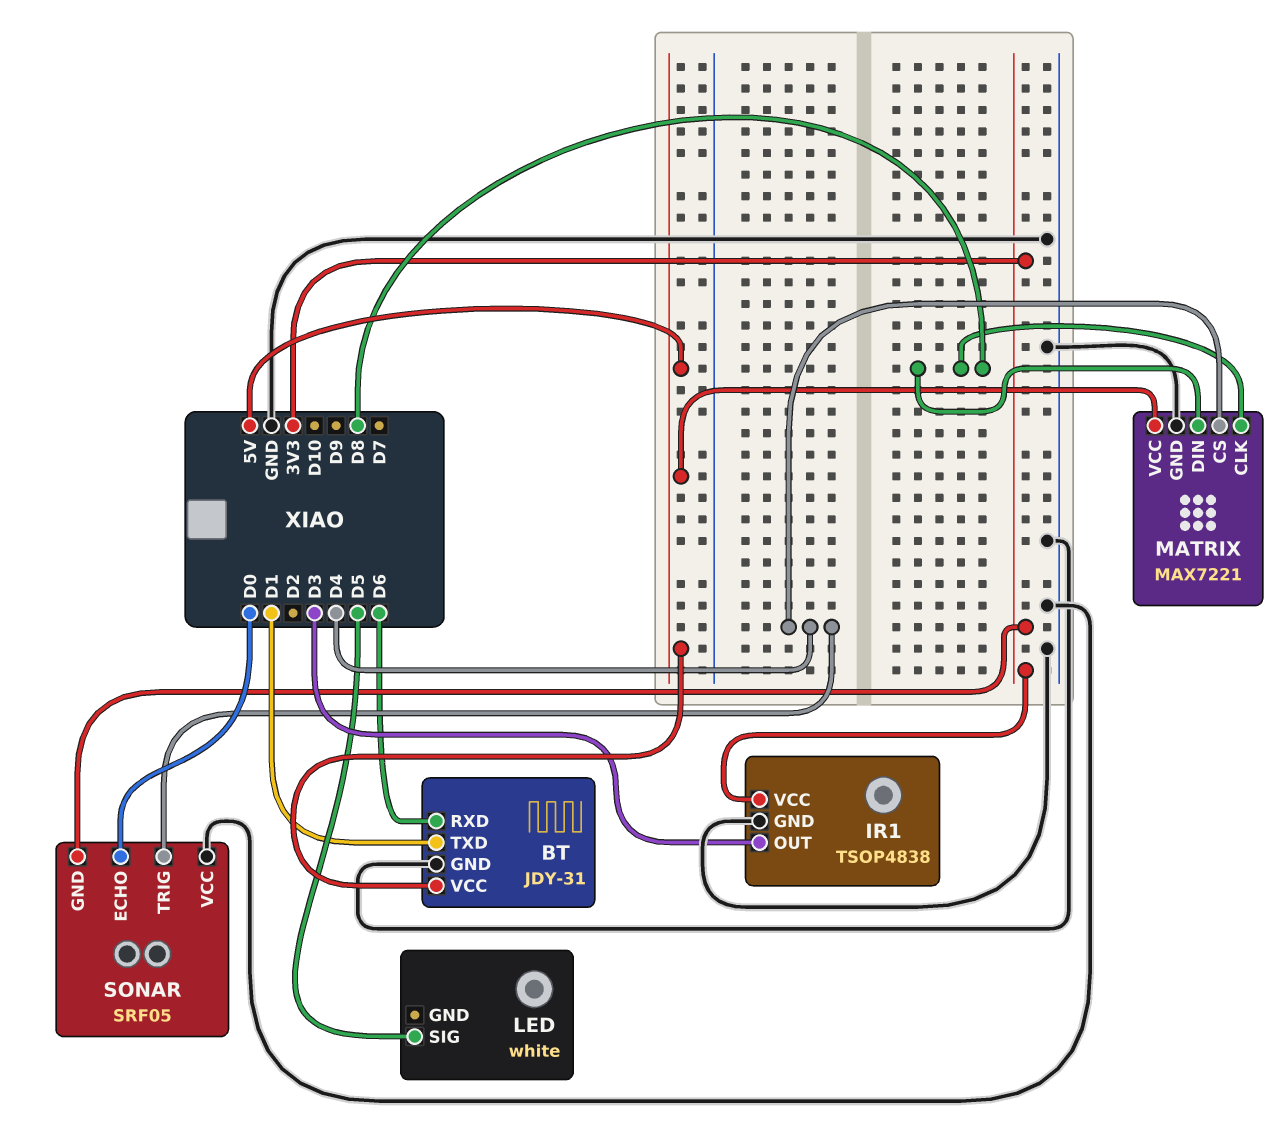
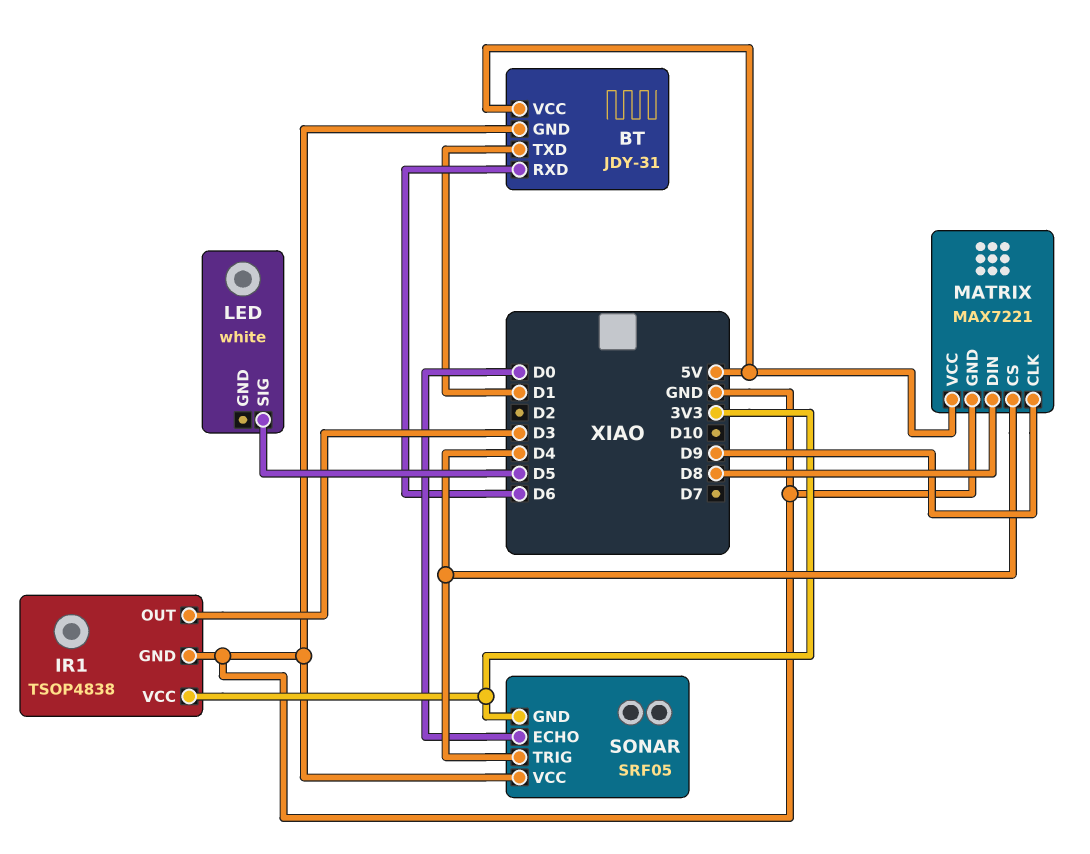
MATRIX pin CLK: D8 -> D9

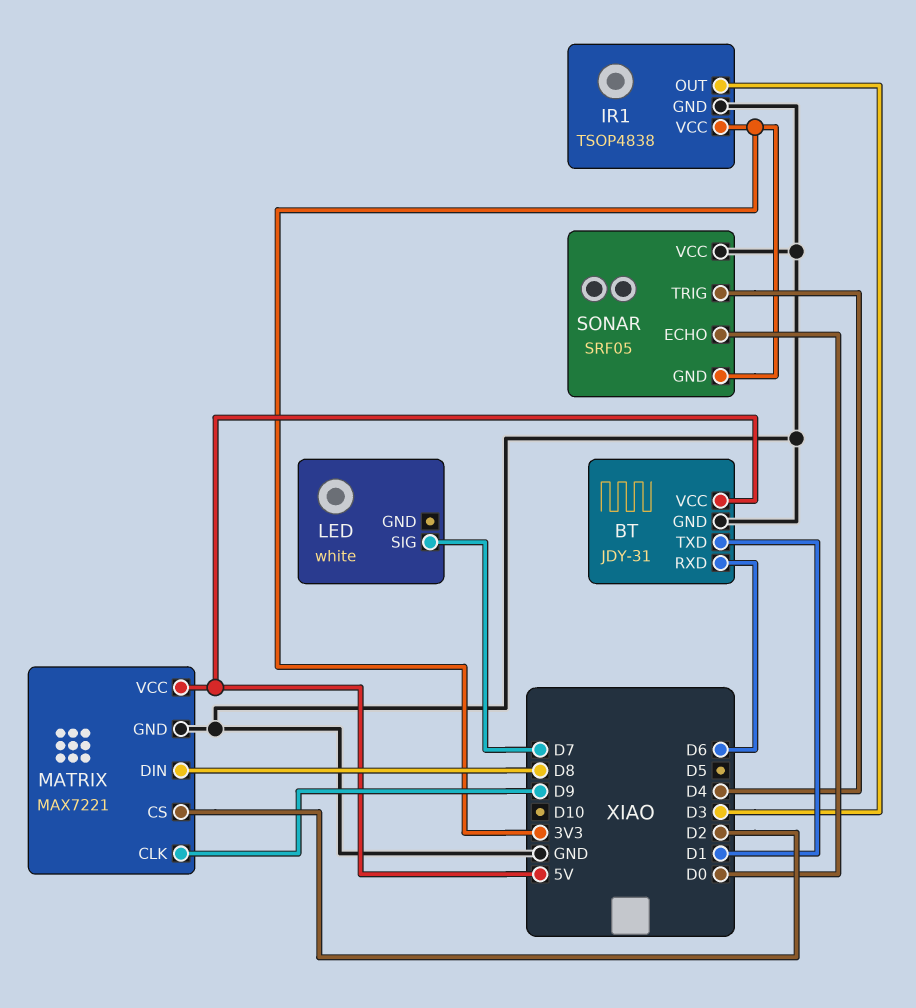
LED pin SIG: D5 -> D7
MATRIX pin CS: D4 -> D2

